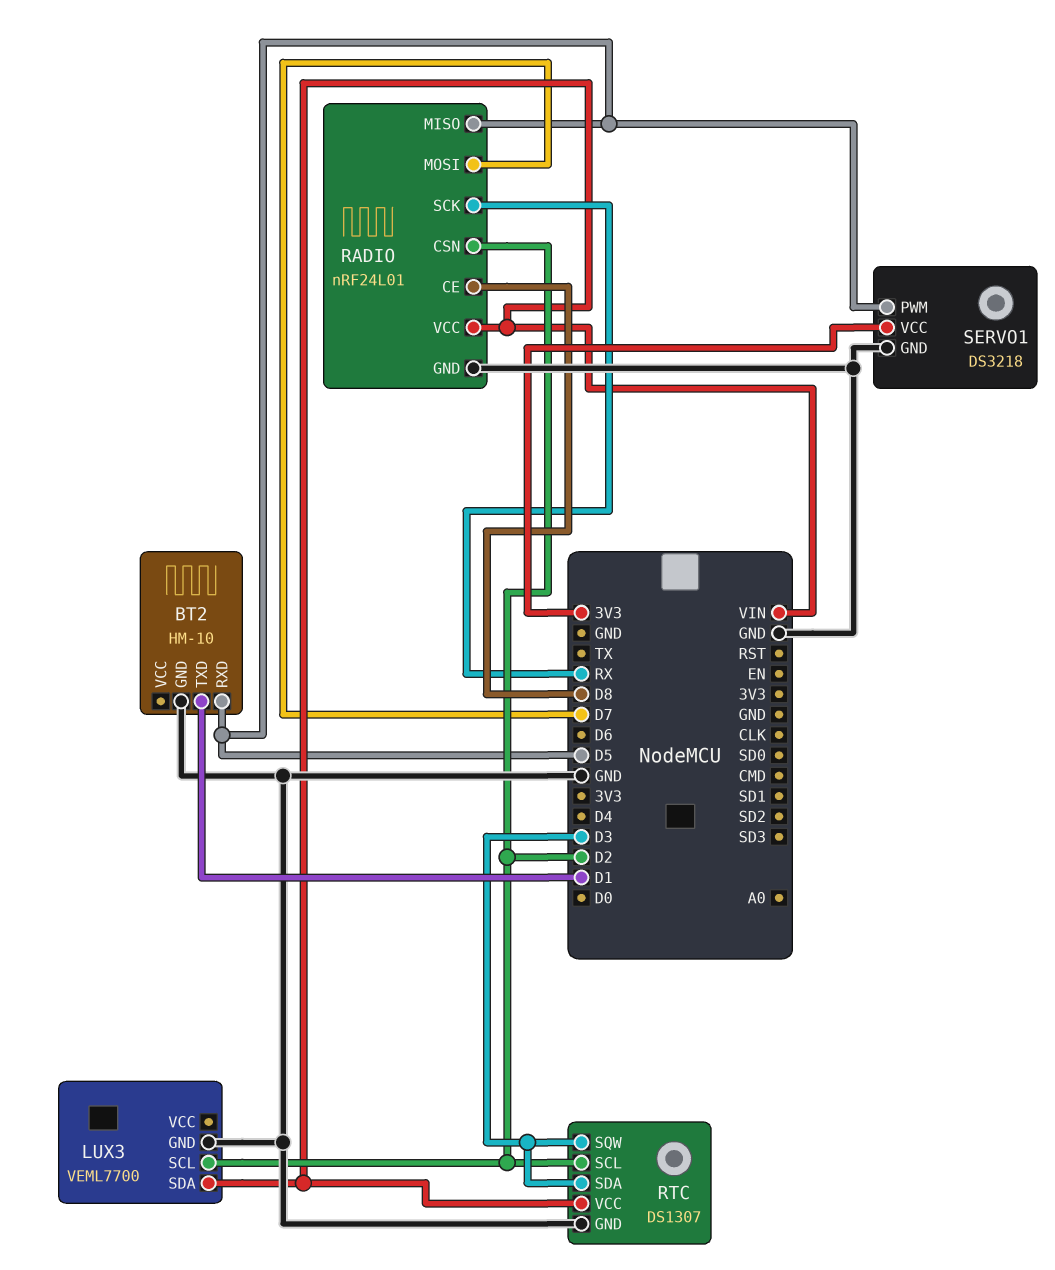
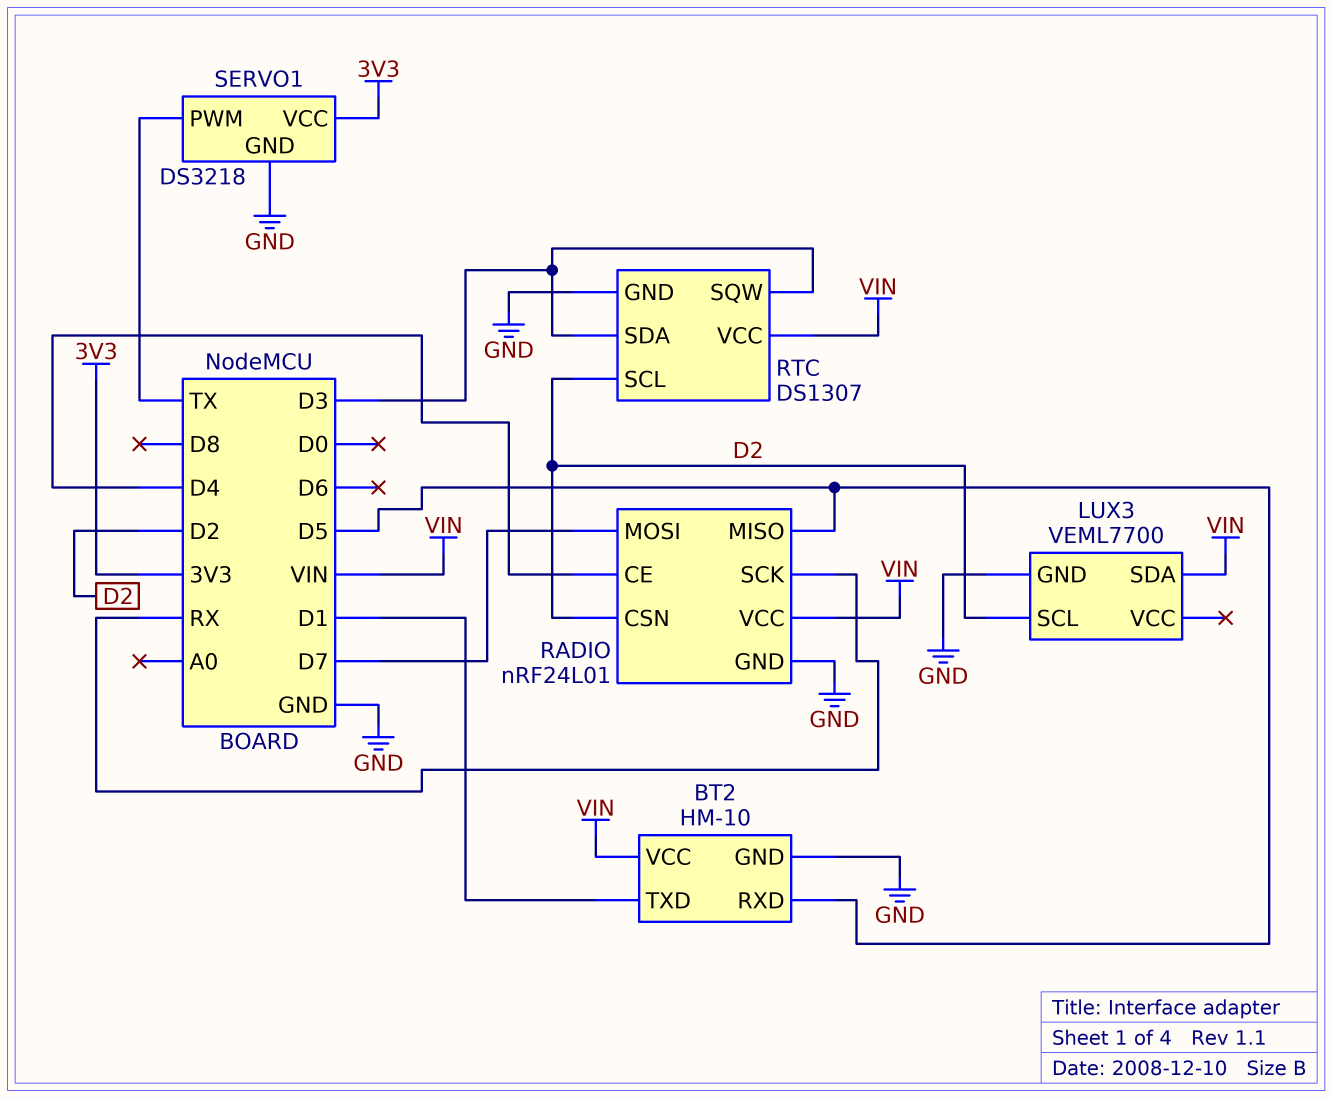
BT2 pin VCC: none -> VIN
RADIO pin CE: D8 -> D4
SERVO1 pin PWM: D5 -> TX

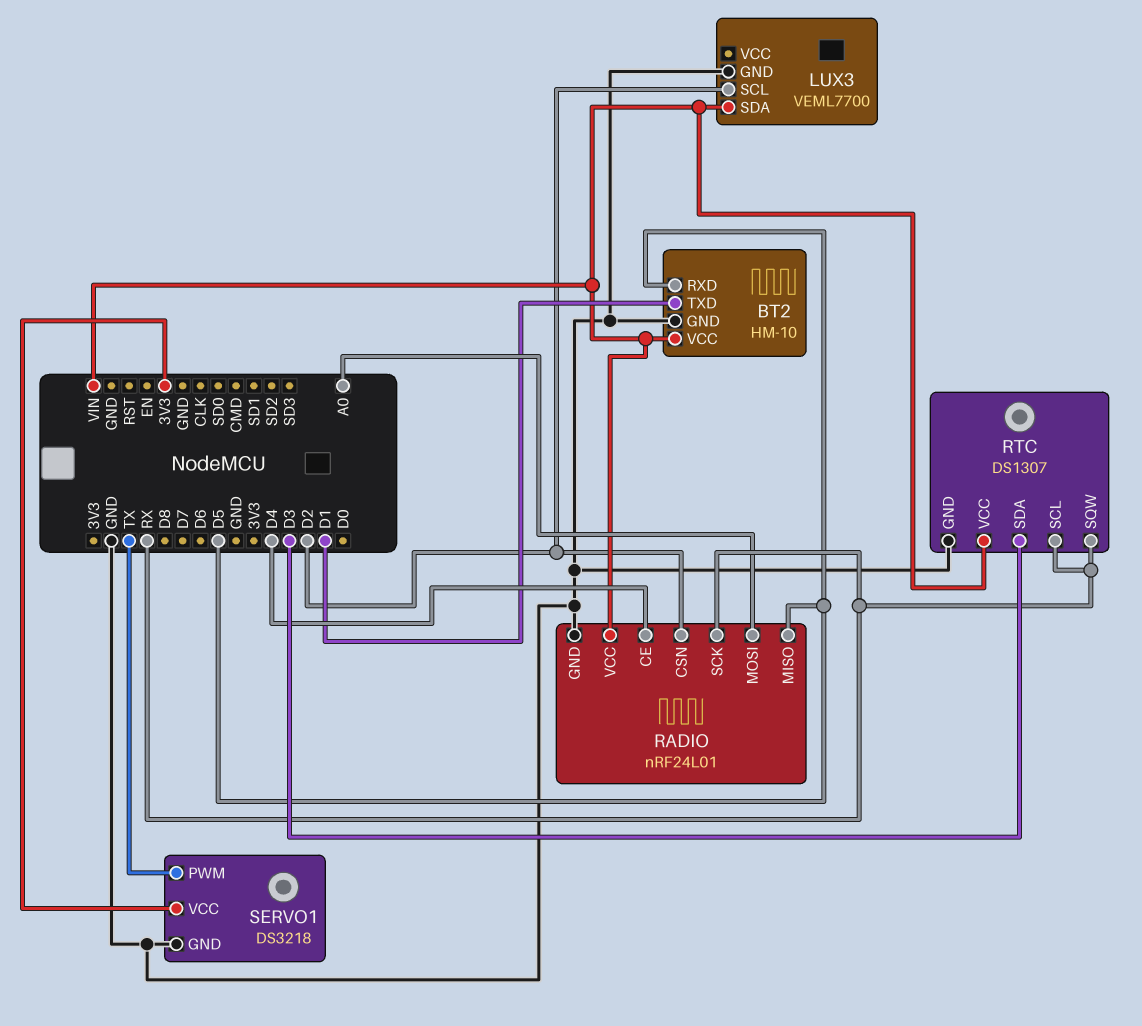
RADIO pin MOSI: D7 -> A0
RTC pin SCL: D2 -> RX
RTC pin SQW: D3 -> RX

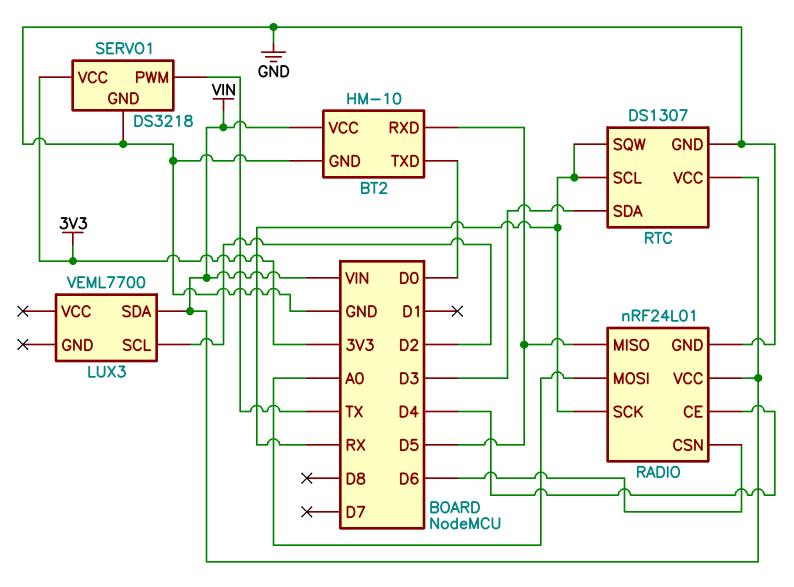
BT2 pin TXD: D1 -> D0
LUX3 pin GND: GND -> none
RADIO pin CSN: D2 -> D6

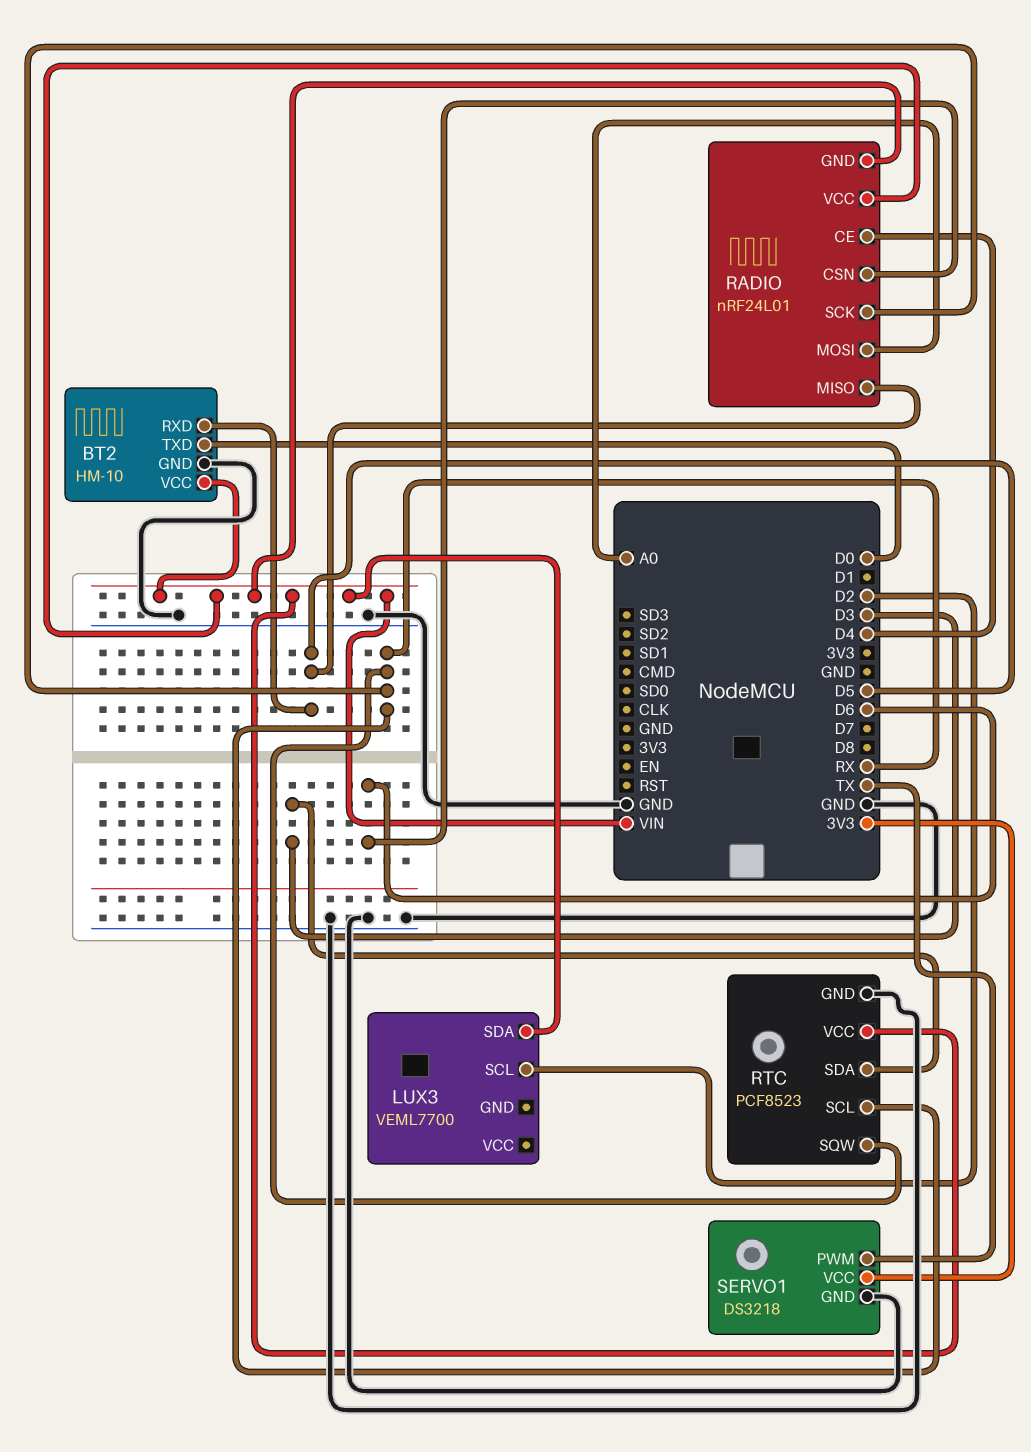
RADIO pin GND: GND -> VIN
RTC: DS1307 -> PCF8523

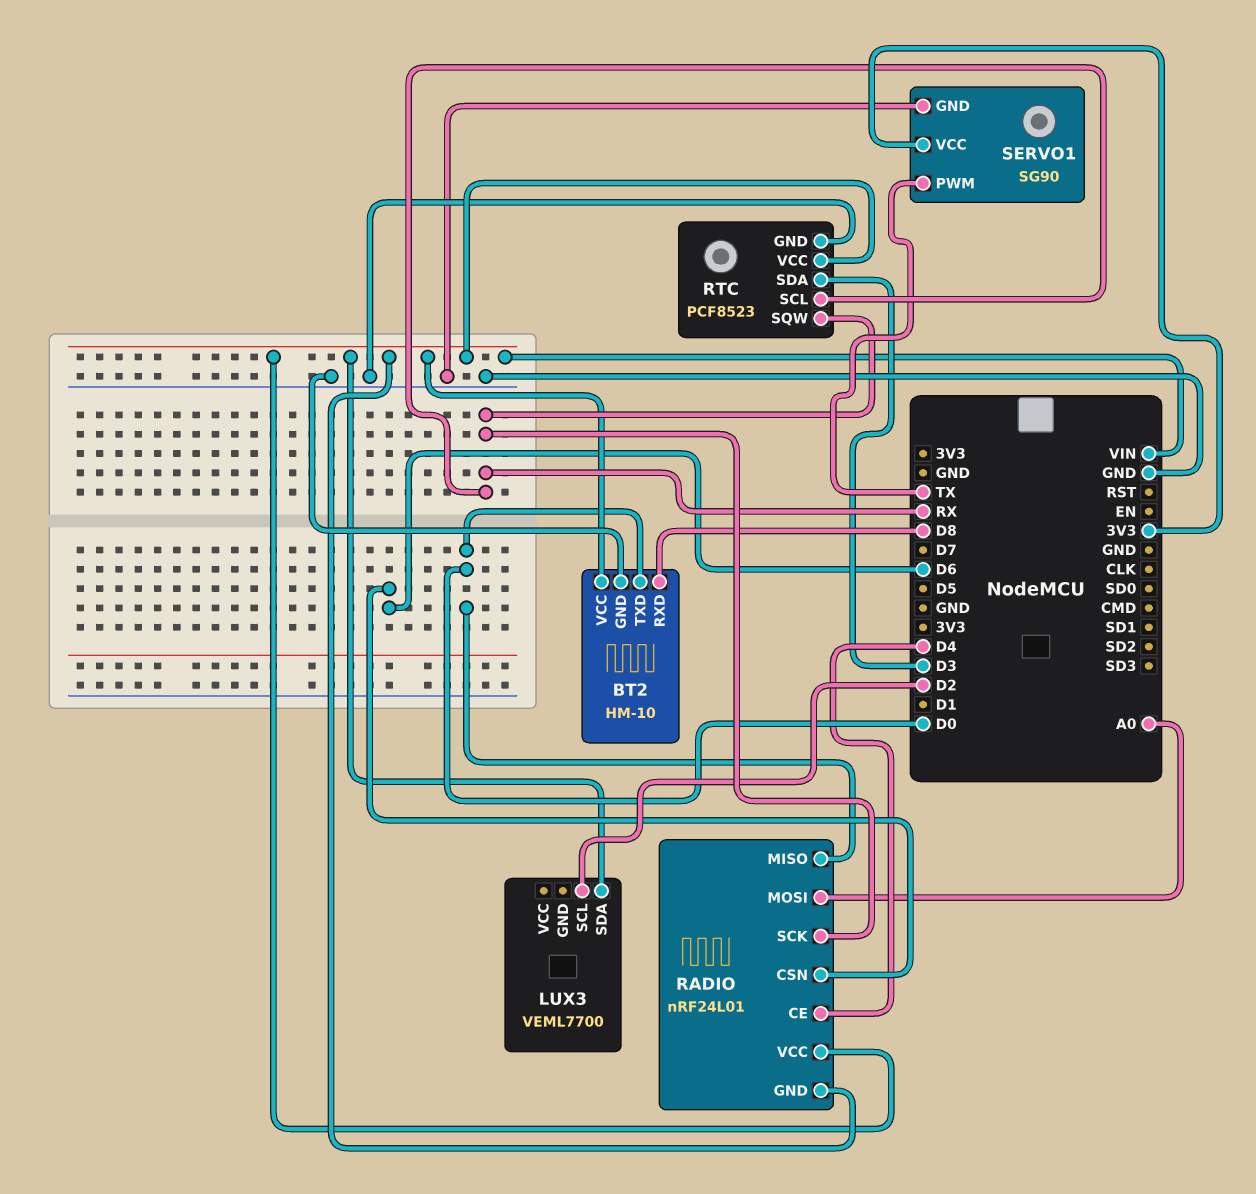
BT2 pin RXD: D5 -> D8
RADIO pin MISO: D5 -> D0
SERVO1: DS3218 -> SG90

